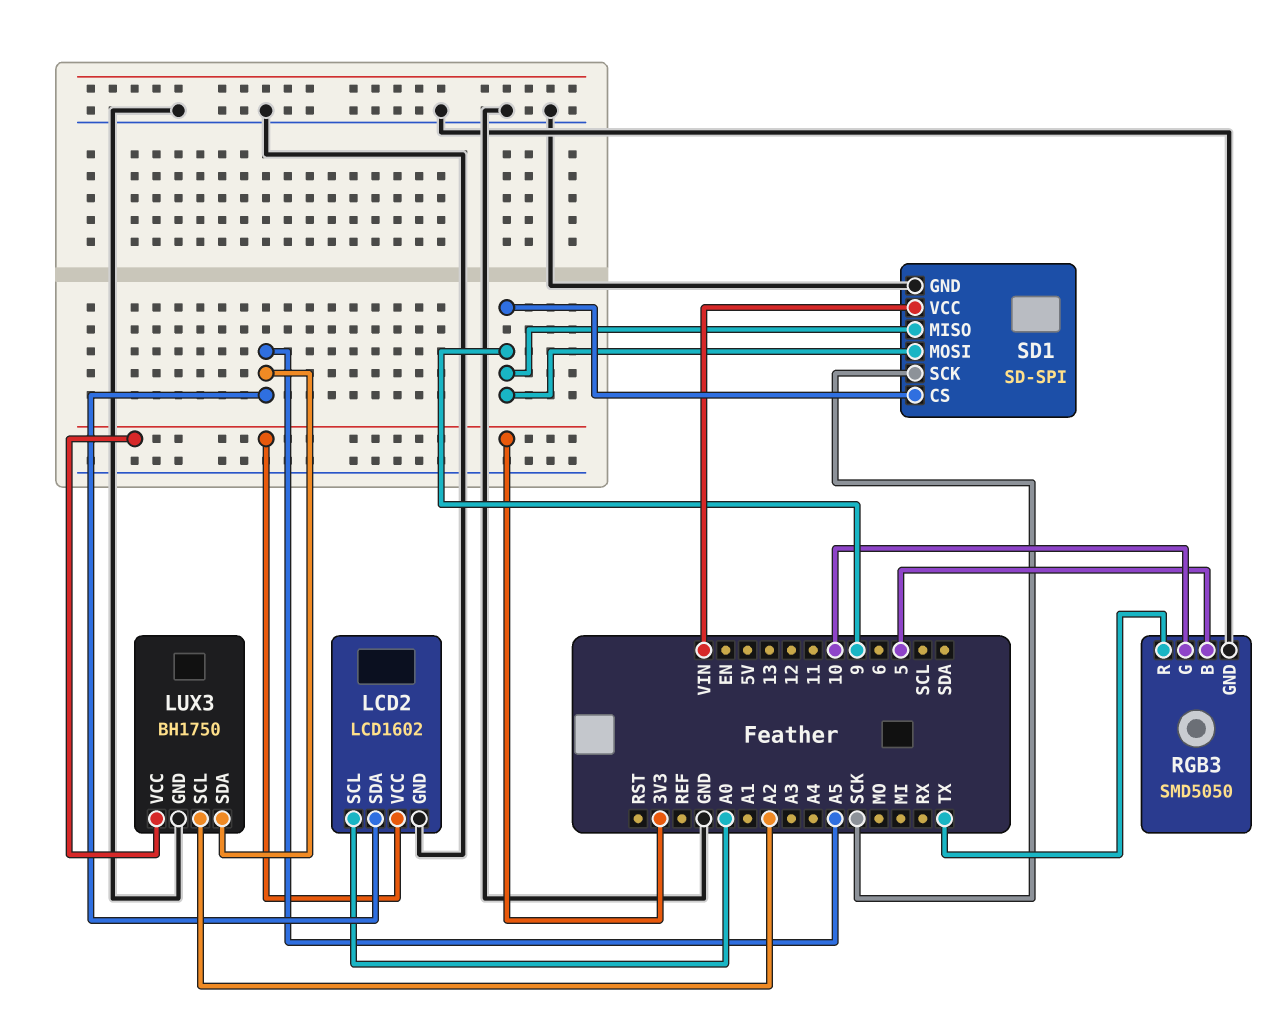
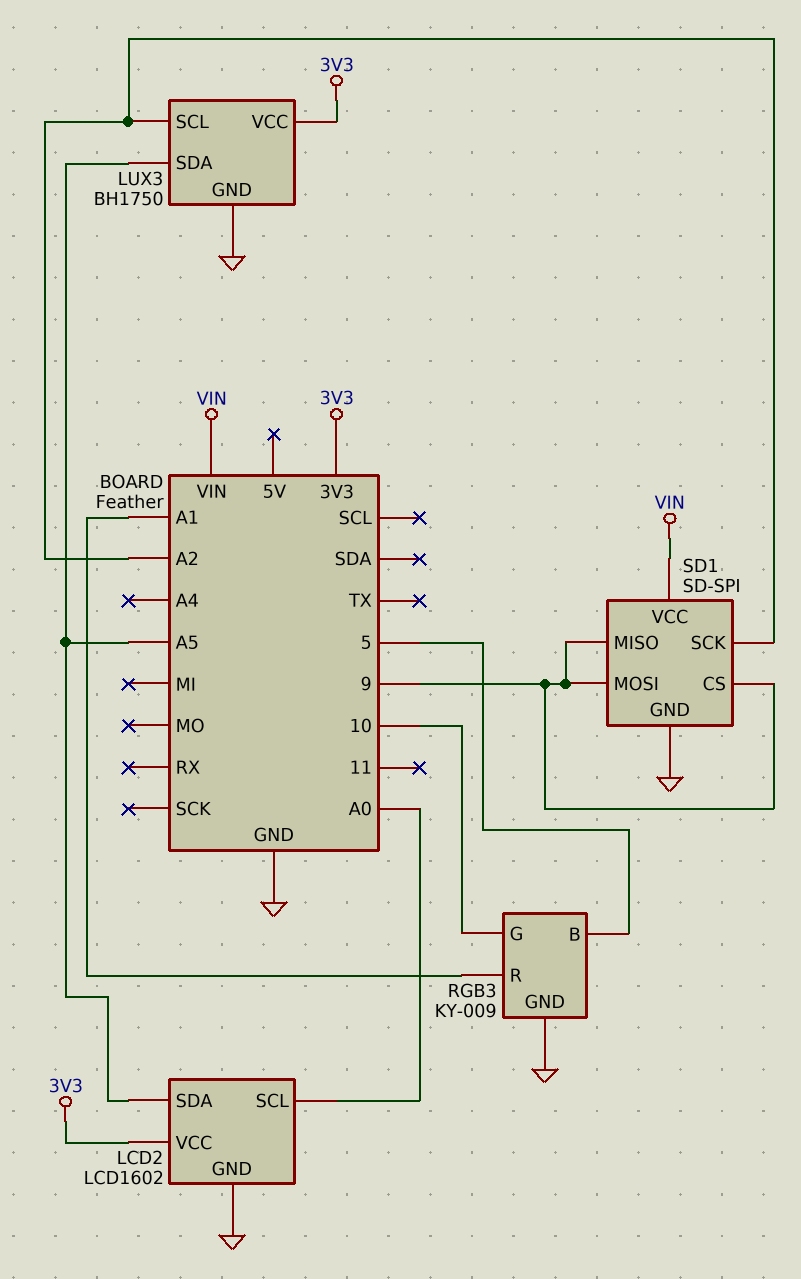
RGB3: SMD5050 -> KY-009
RGB3 pin R: TX -> A1
SD1 pin SCK: SCK -> A2

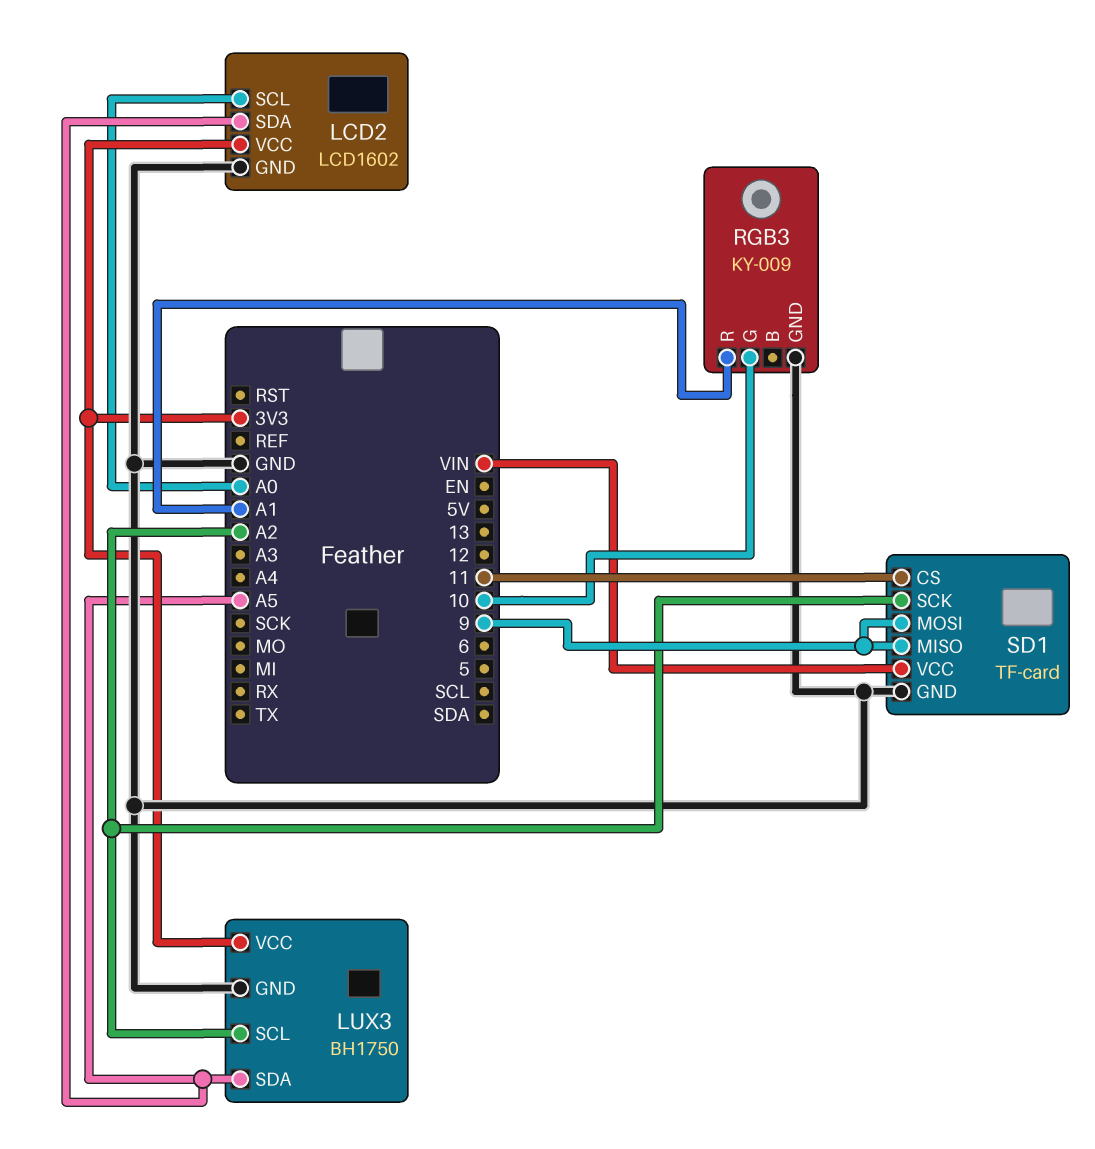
RGB3 pin B: 5 -> none
SD1: SD-SPI -> TF-card
SD1 pin CS: 9 -> 11

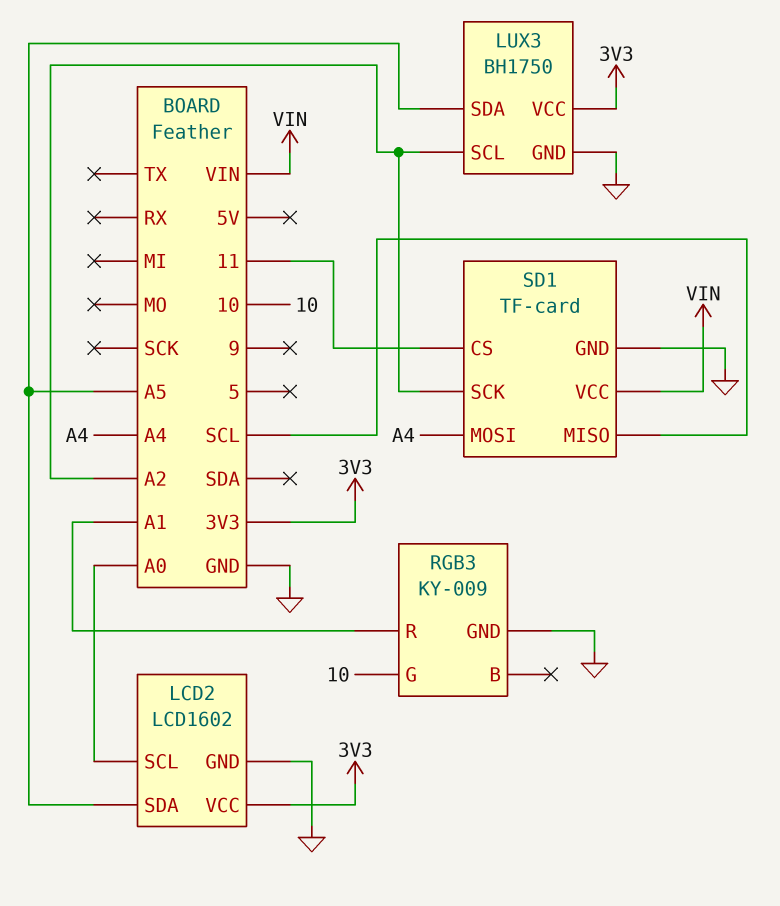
SD1 pin MISO: 9 -> SCL
SD1 pin MOSI: 9 -> A4

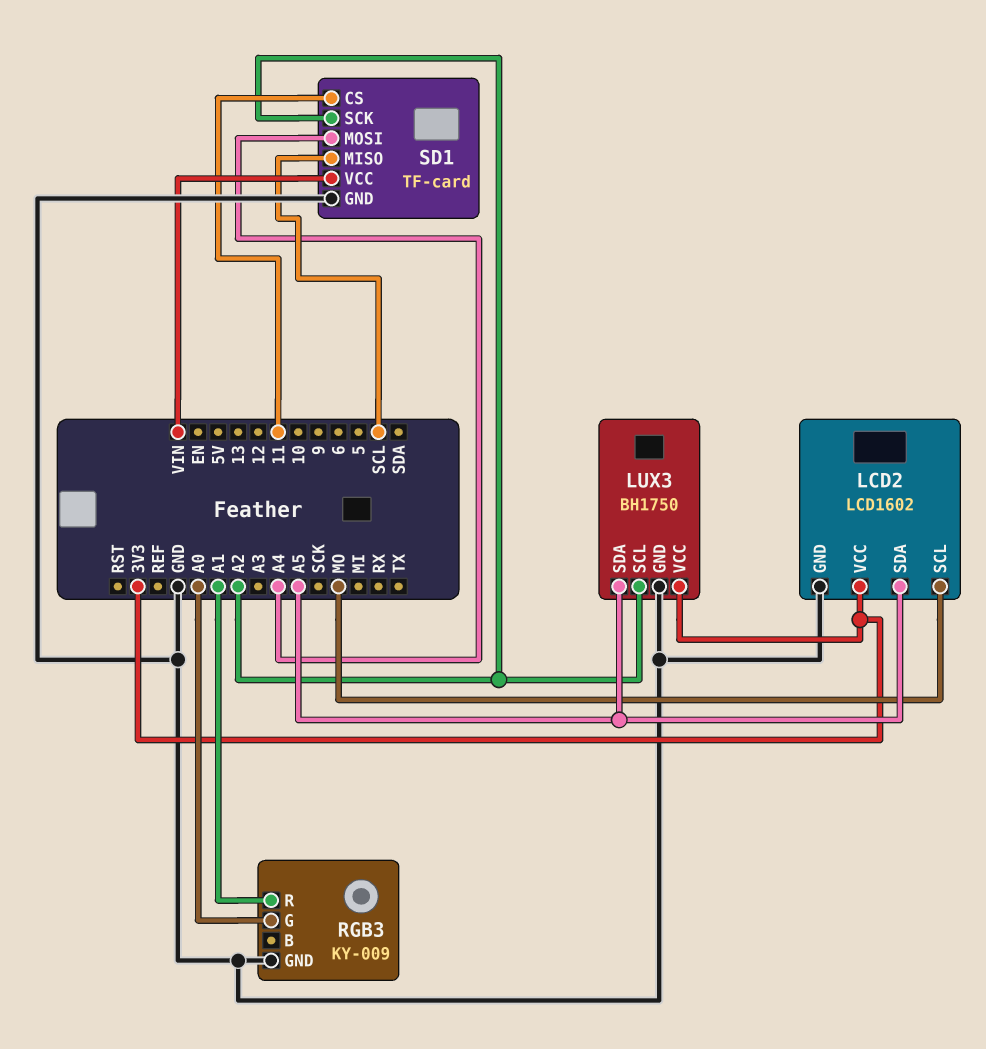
LCD2 pin SCL: A0 -> MO
RGB3 pin G: 10 -> A0

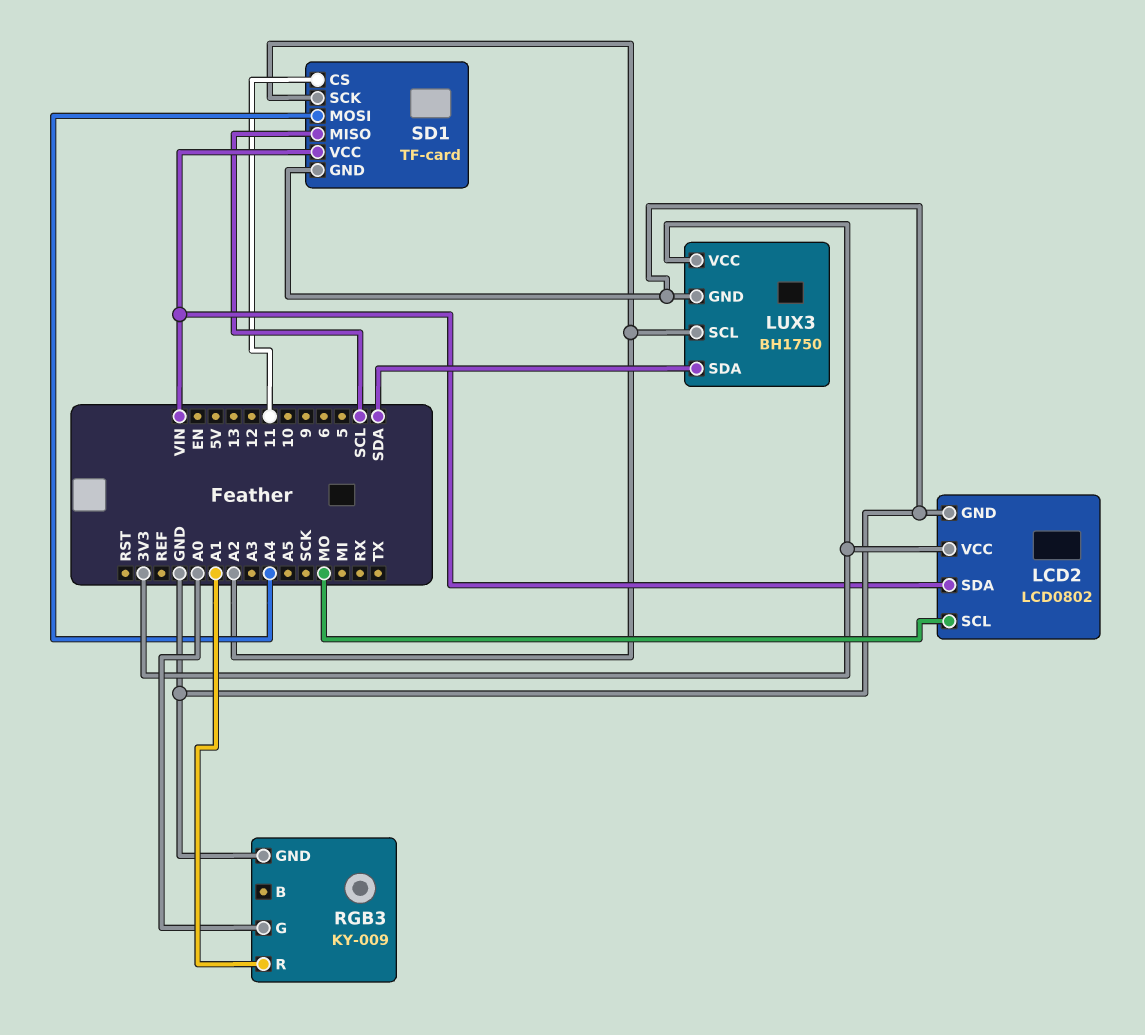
LCD2: LCD1602 -> LCD0802
LCD2 pin SDA: A5 -> VIN
LUX3 pin SDA: A5 -> SDA

